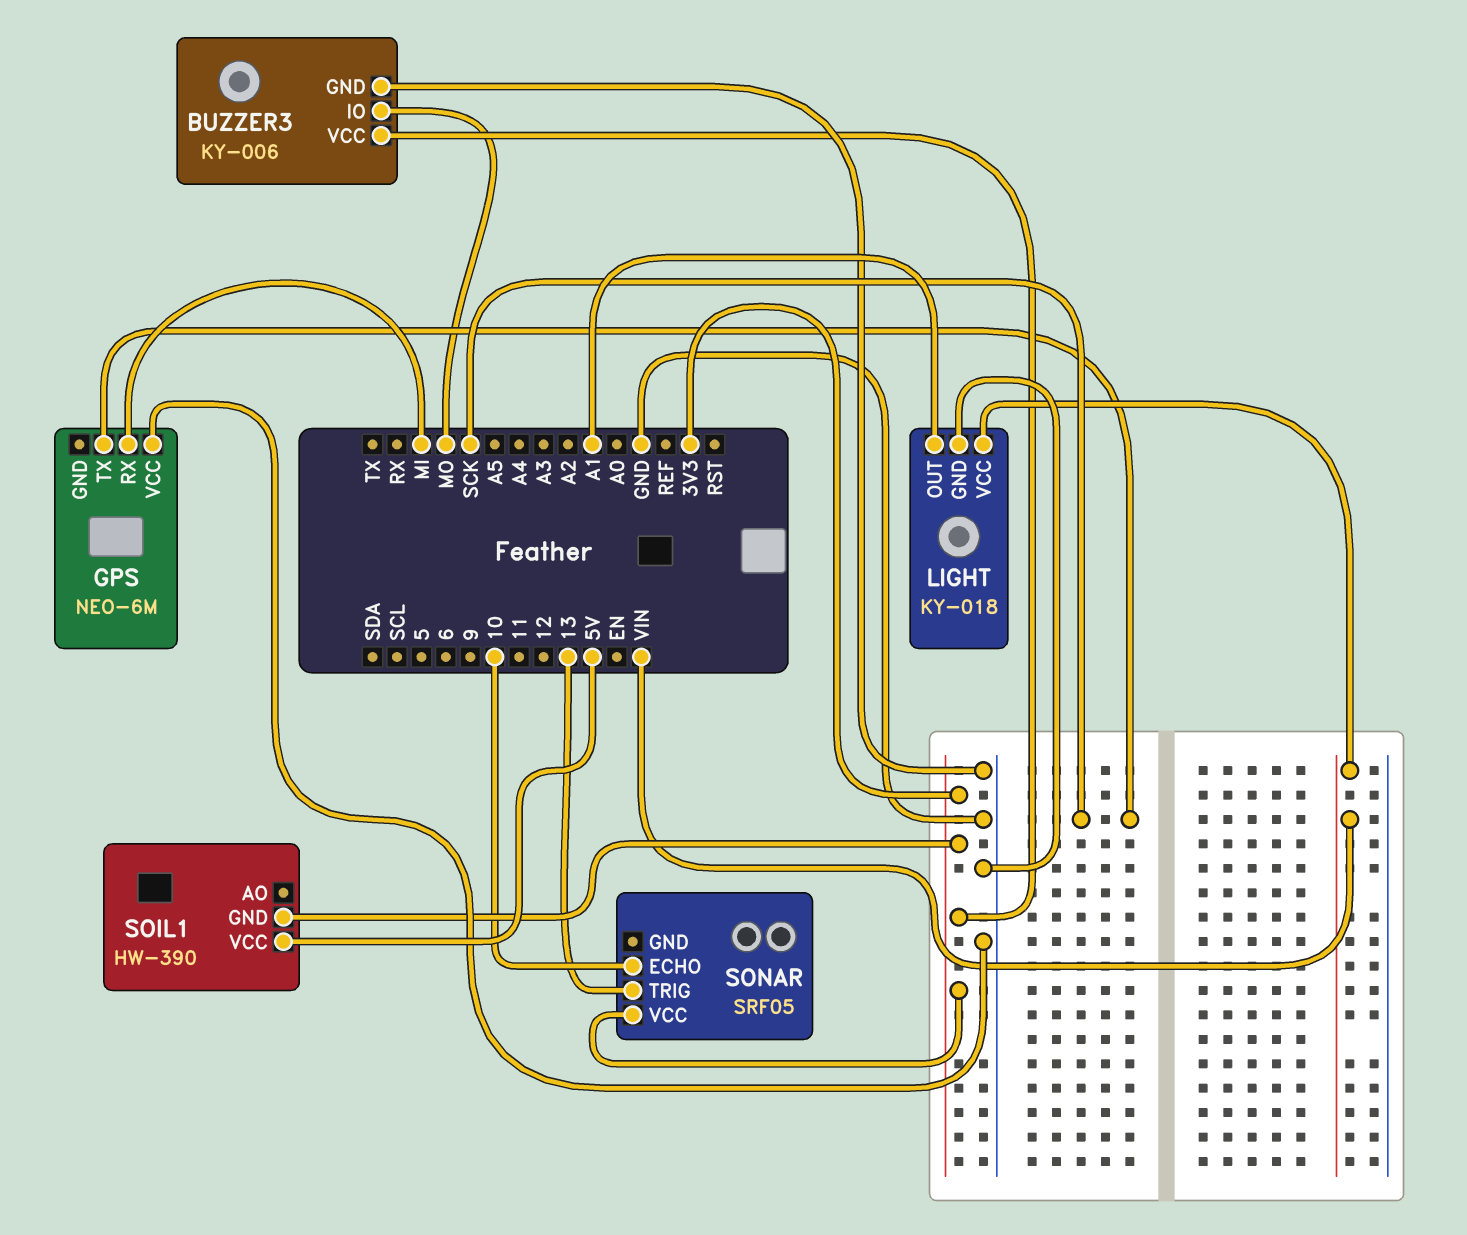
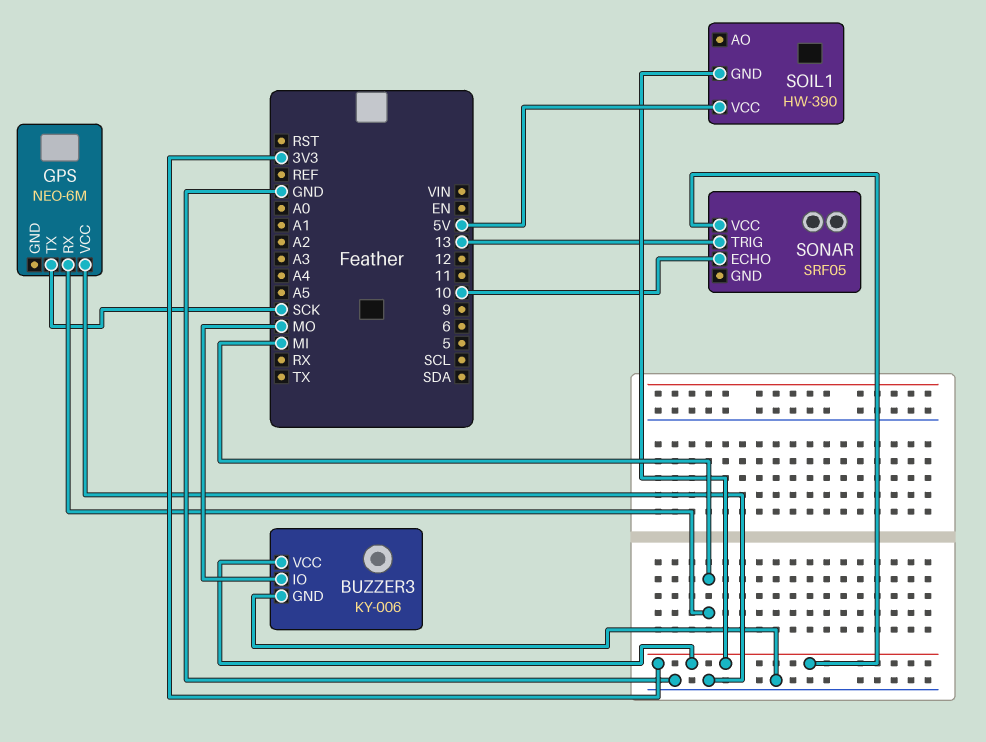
LIGHT: KY-018 -> none
LIGHT pin GND: GND -> none
LIGHT pin OUT: A1 -> none
LIGHT pin VCC: VIN -> none

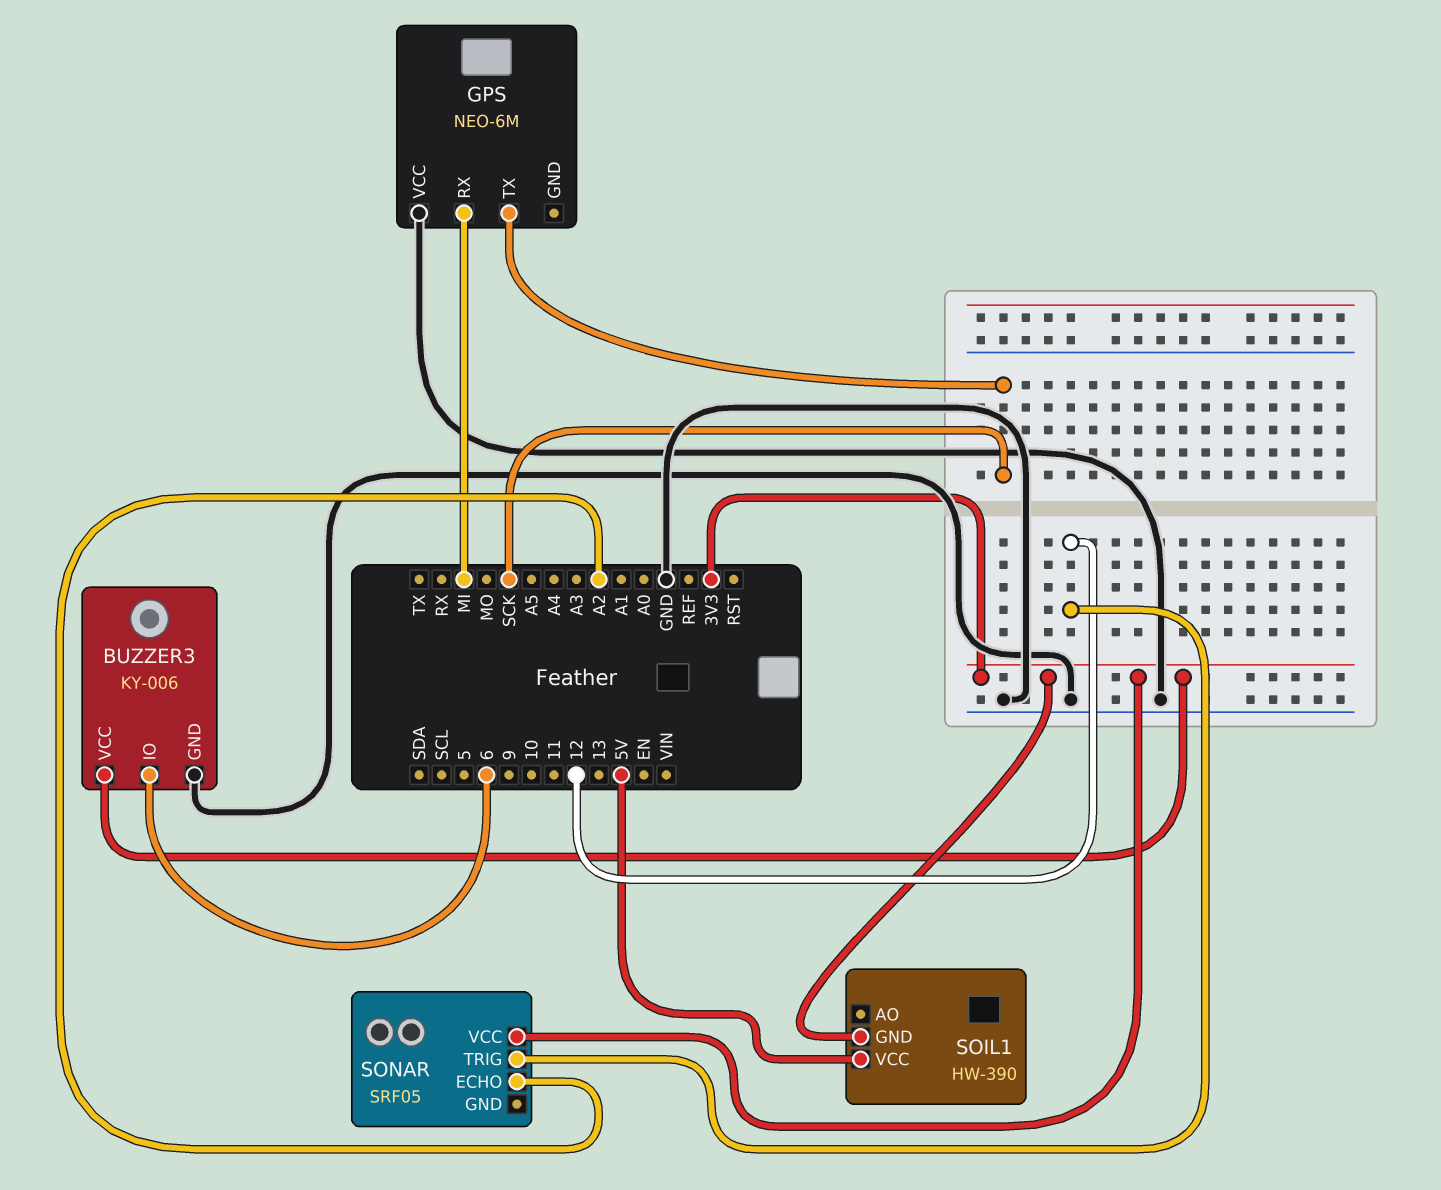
BUZZER3 pin IO: MO -> 6
SONAR pin ECHO: 10 -> A2
SONAR pin TRIG: 13 -> 12

